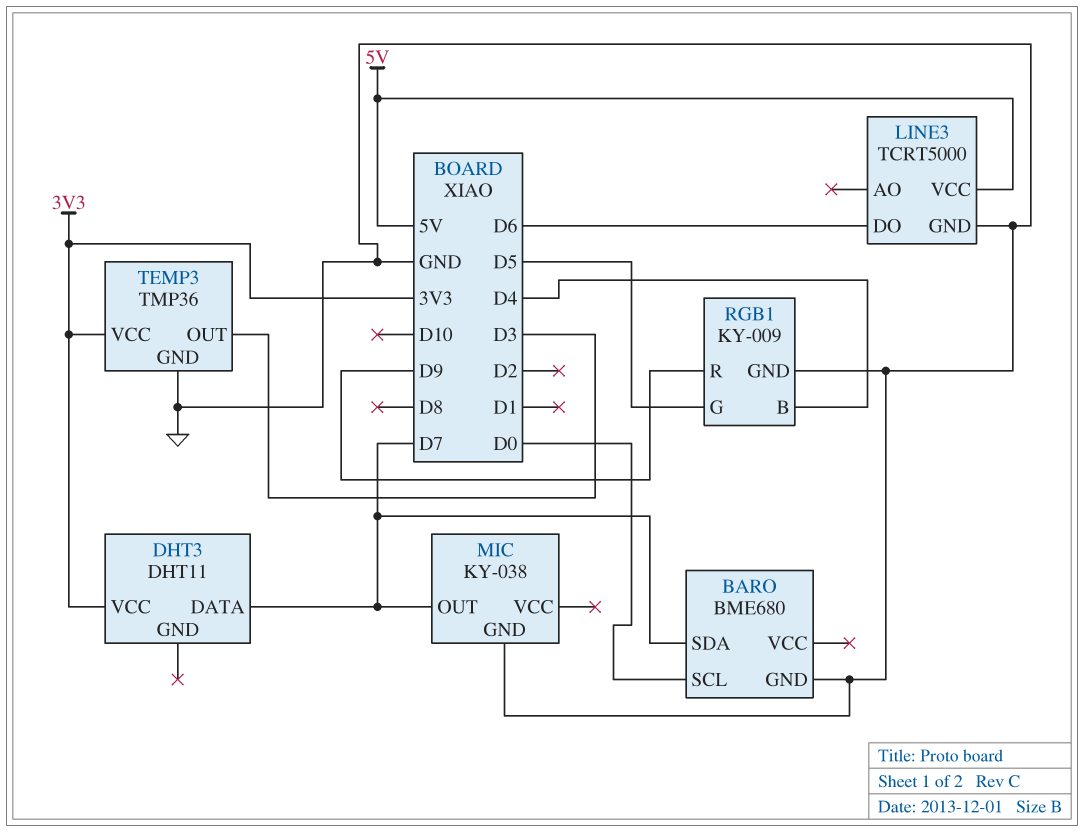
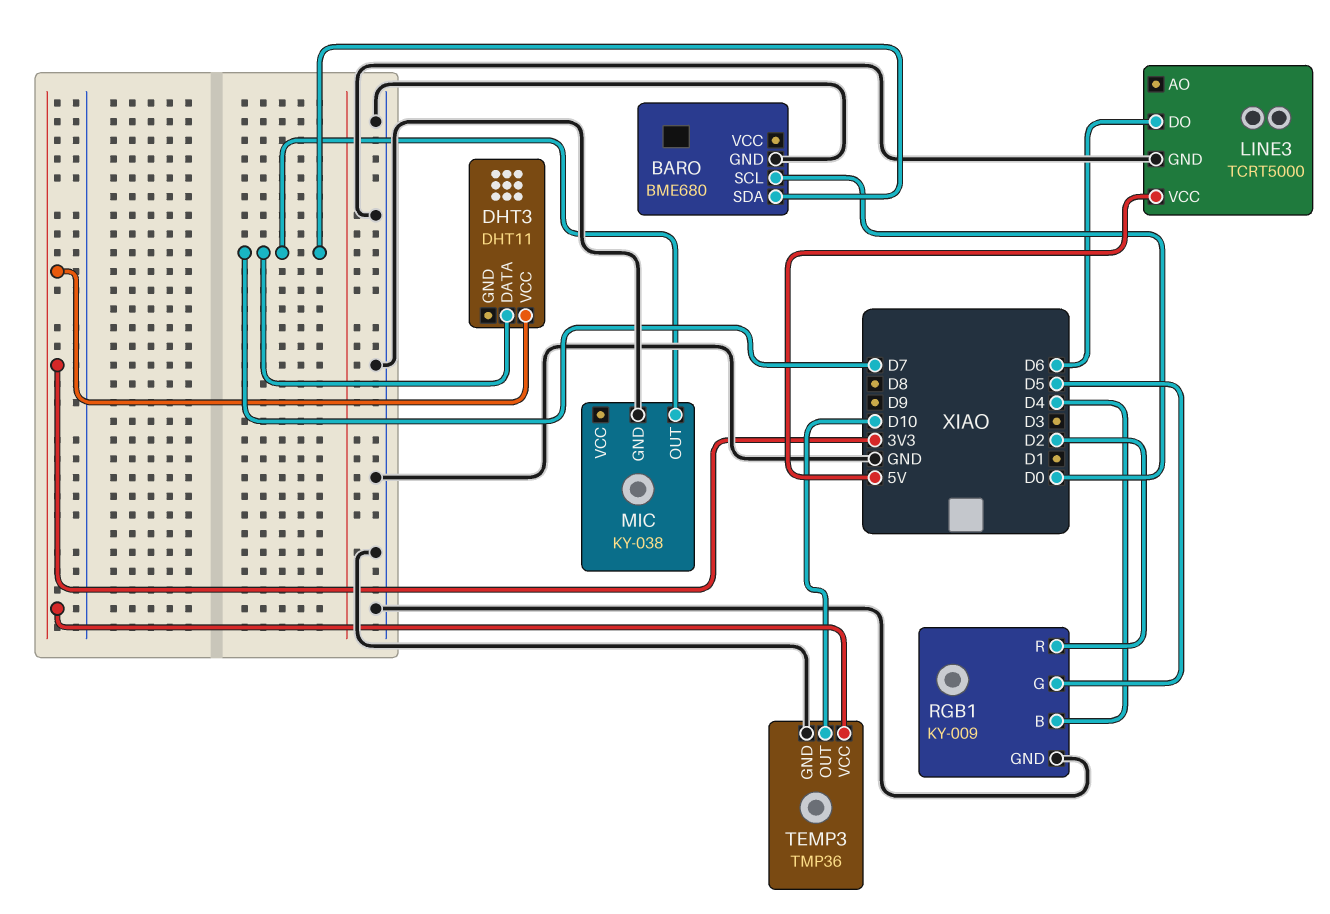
RGB1 pin R: D9 -> D2
TEMP3 pin OUT: D3 -> D10

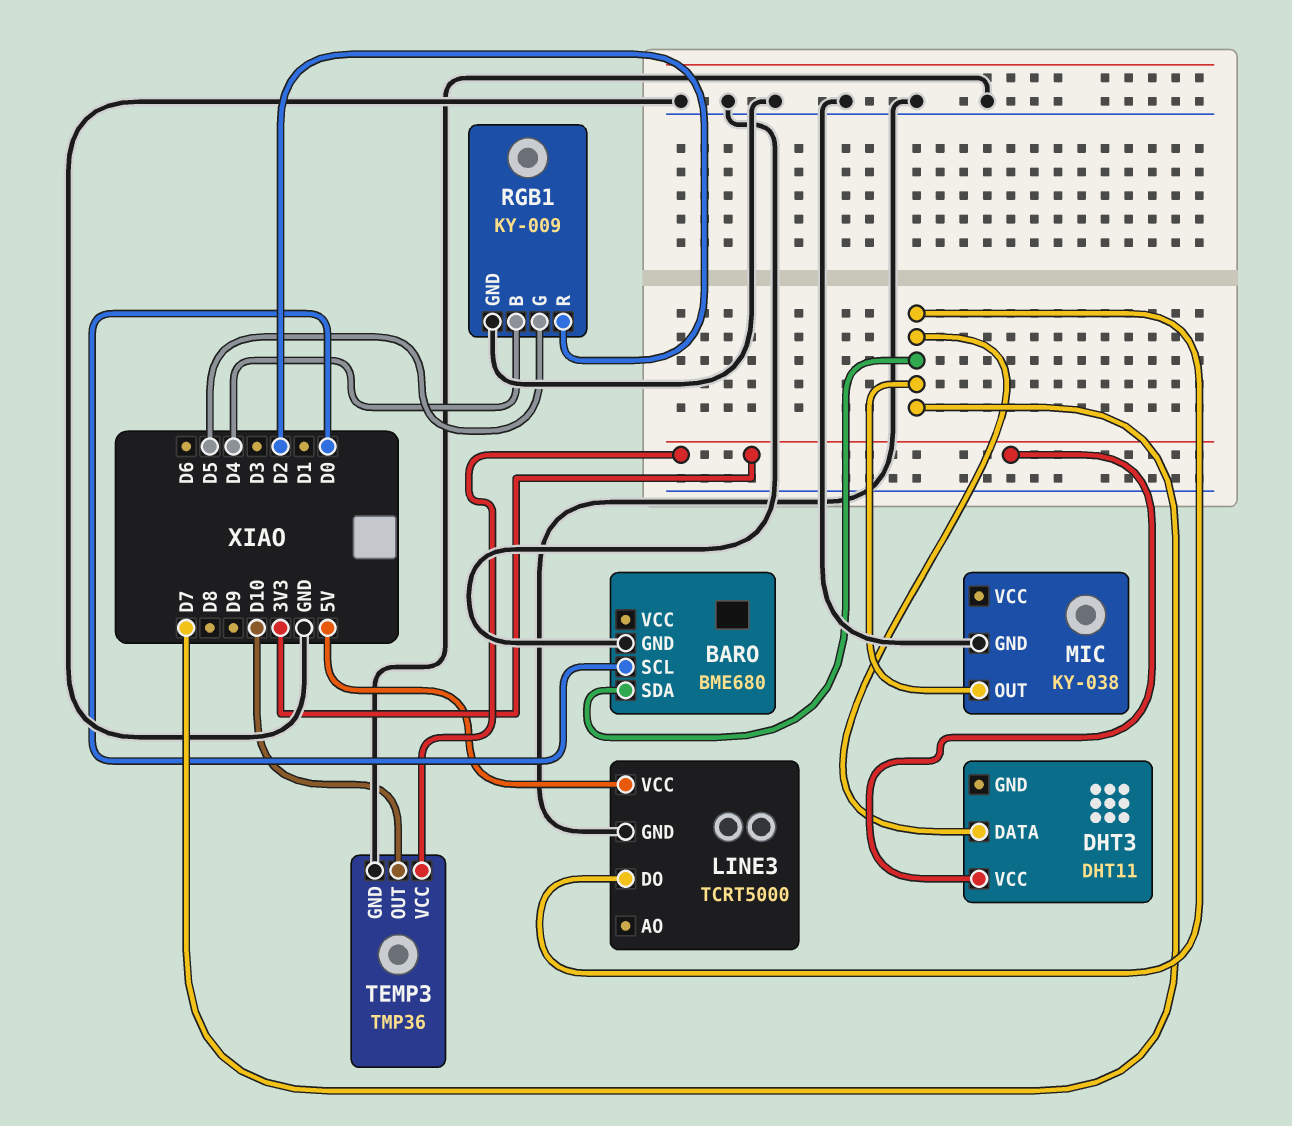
LINE3 pin DO: D6 -> D7

